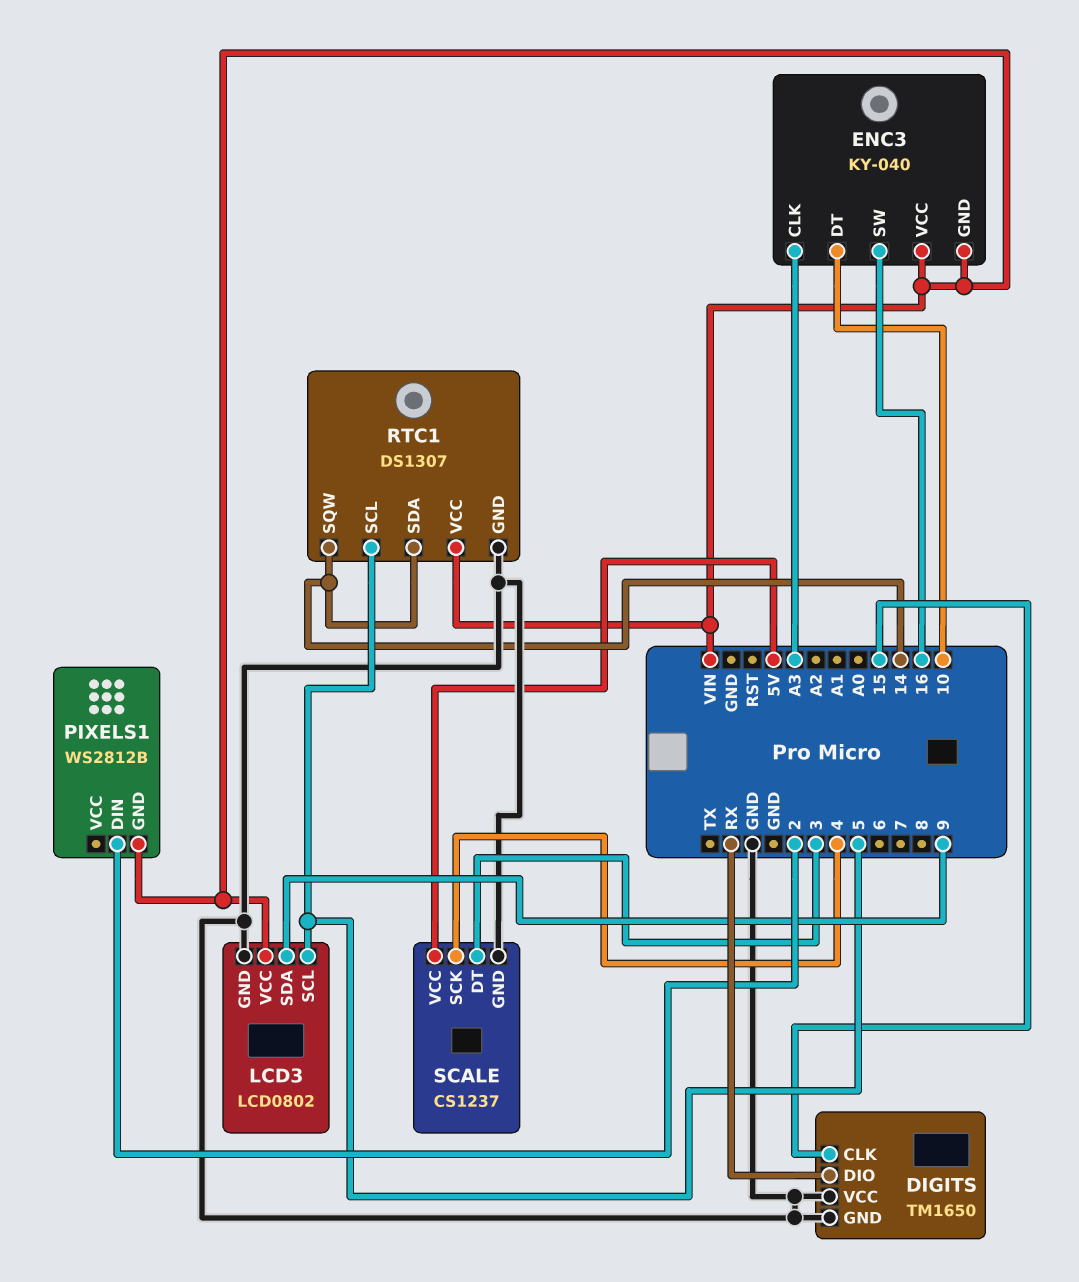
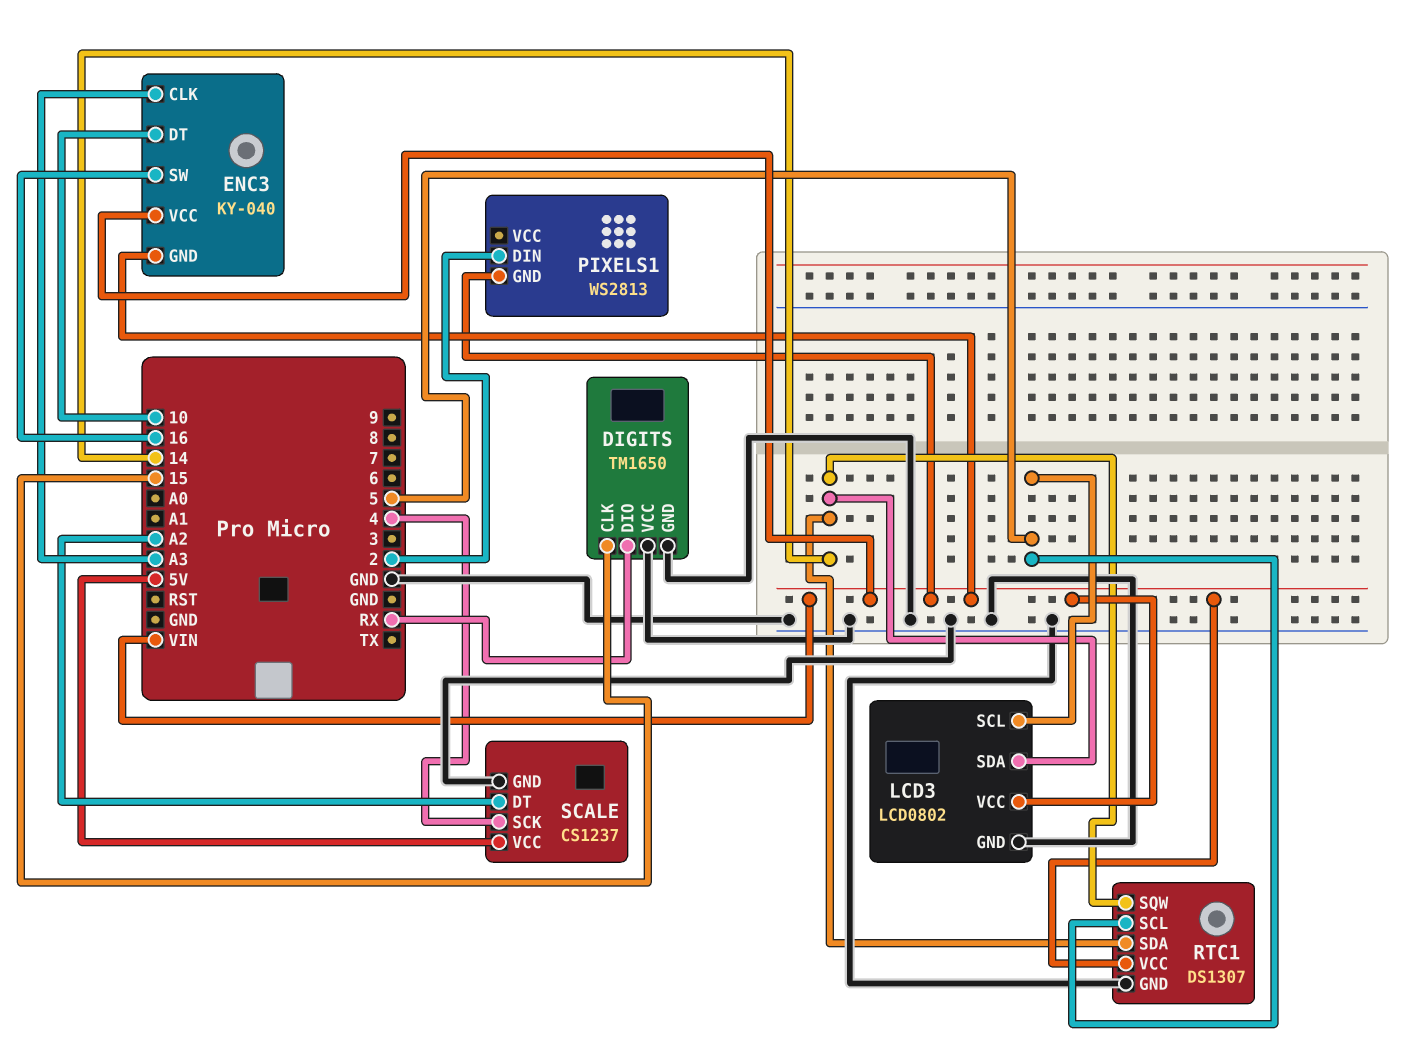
LCD3 pin SDA: 9 -> 14
PIXELS1: WS2812B -> WS2813
SCALE pin DT: 3 -> A2

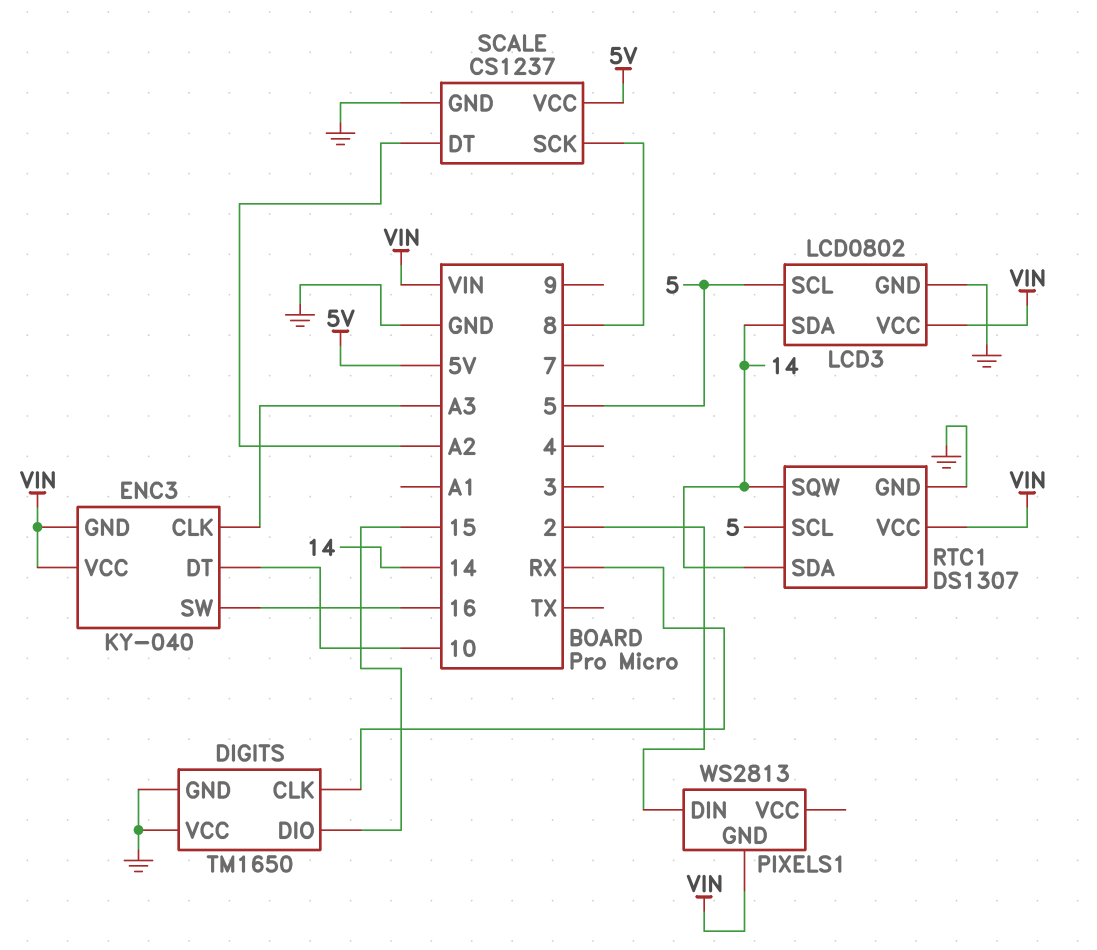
DIGITS pin CLK: 15 -> RX
DIGITS pin DIO: RX -> 15
SCALE pin SCK: 4 -> 8

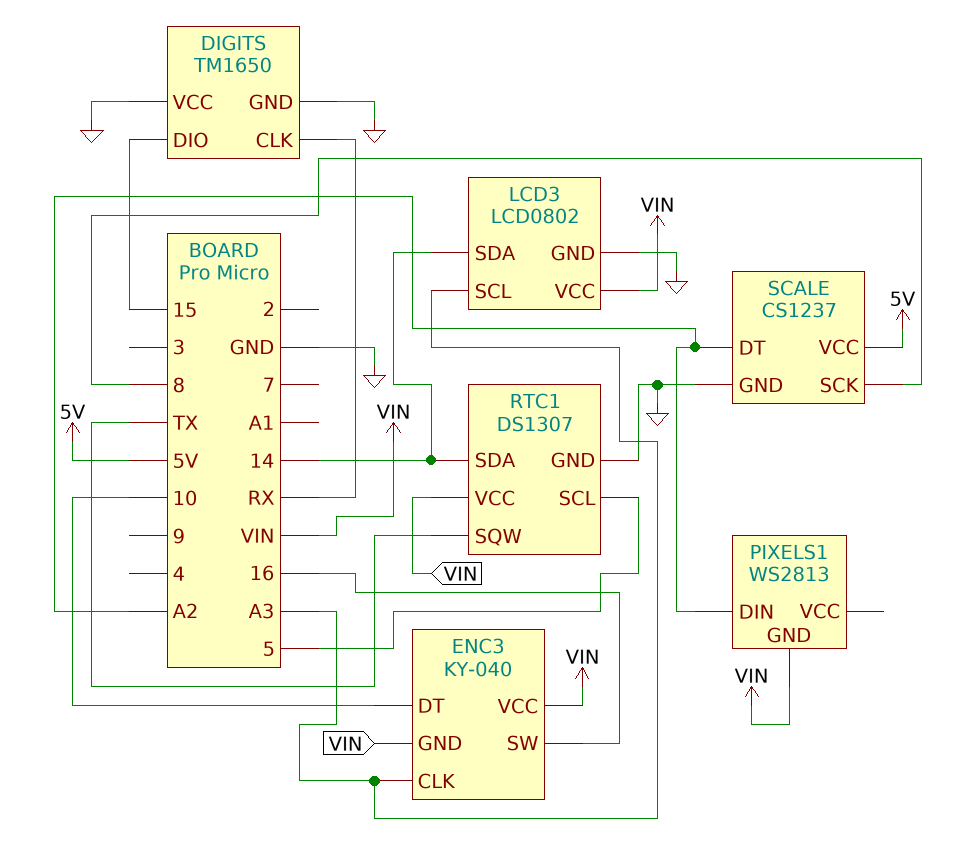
LCD3 pin SCL: 5 -> A3
PIXELS1 pin DIN: 2 -> A2
RTC1 pin SQW: 14 -> TX

